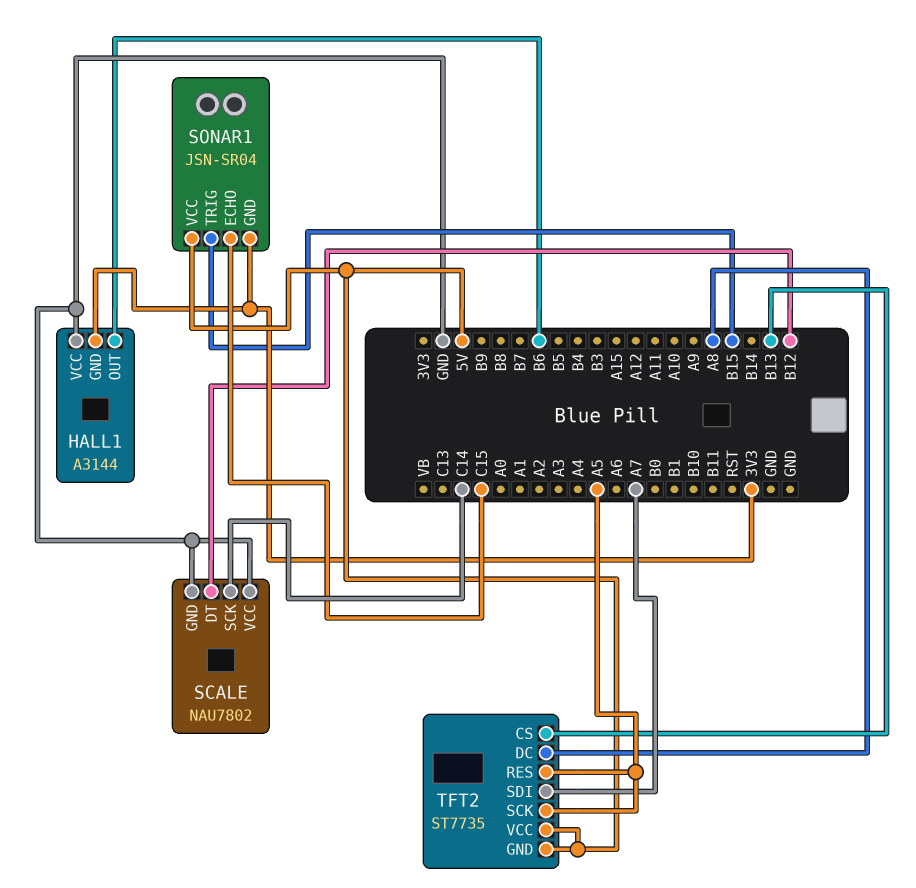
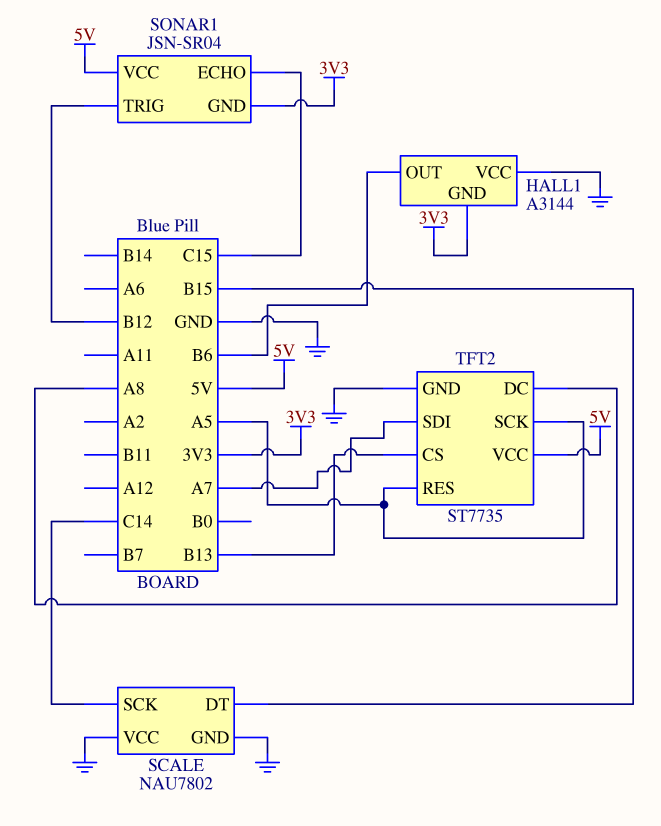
SCALE pin DT: B12 -> B15
SONAR1 pin TRIG: B15 -> B12
TFT2 pin GND: 5V -> GND

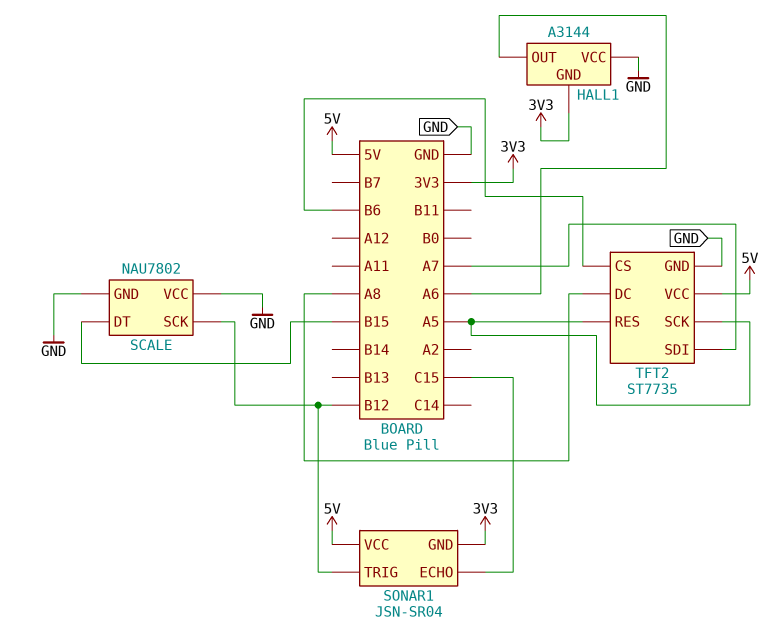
HALL1 pin OUT: B6 -> A6
SCALE pin SCK: C14 -> B12
TFT2 pin CS: B13 -> B6

